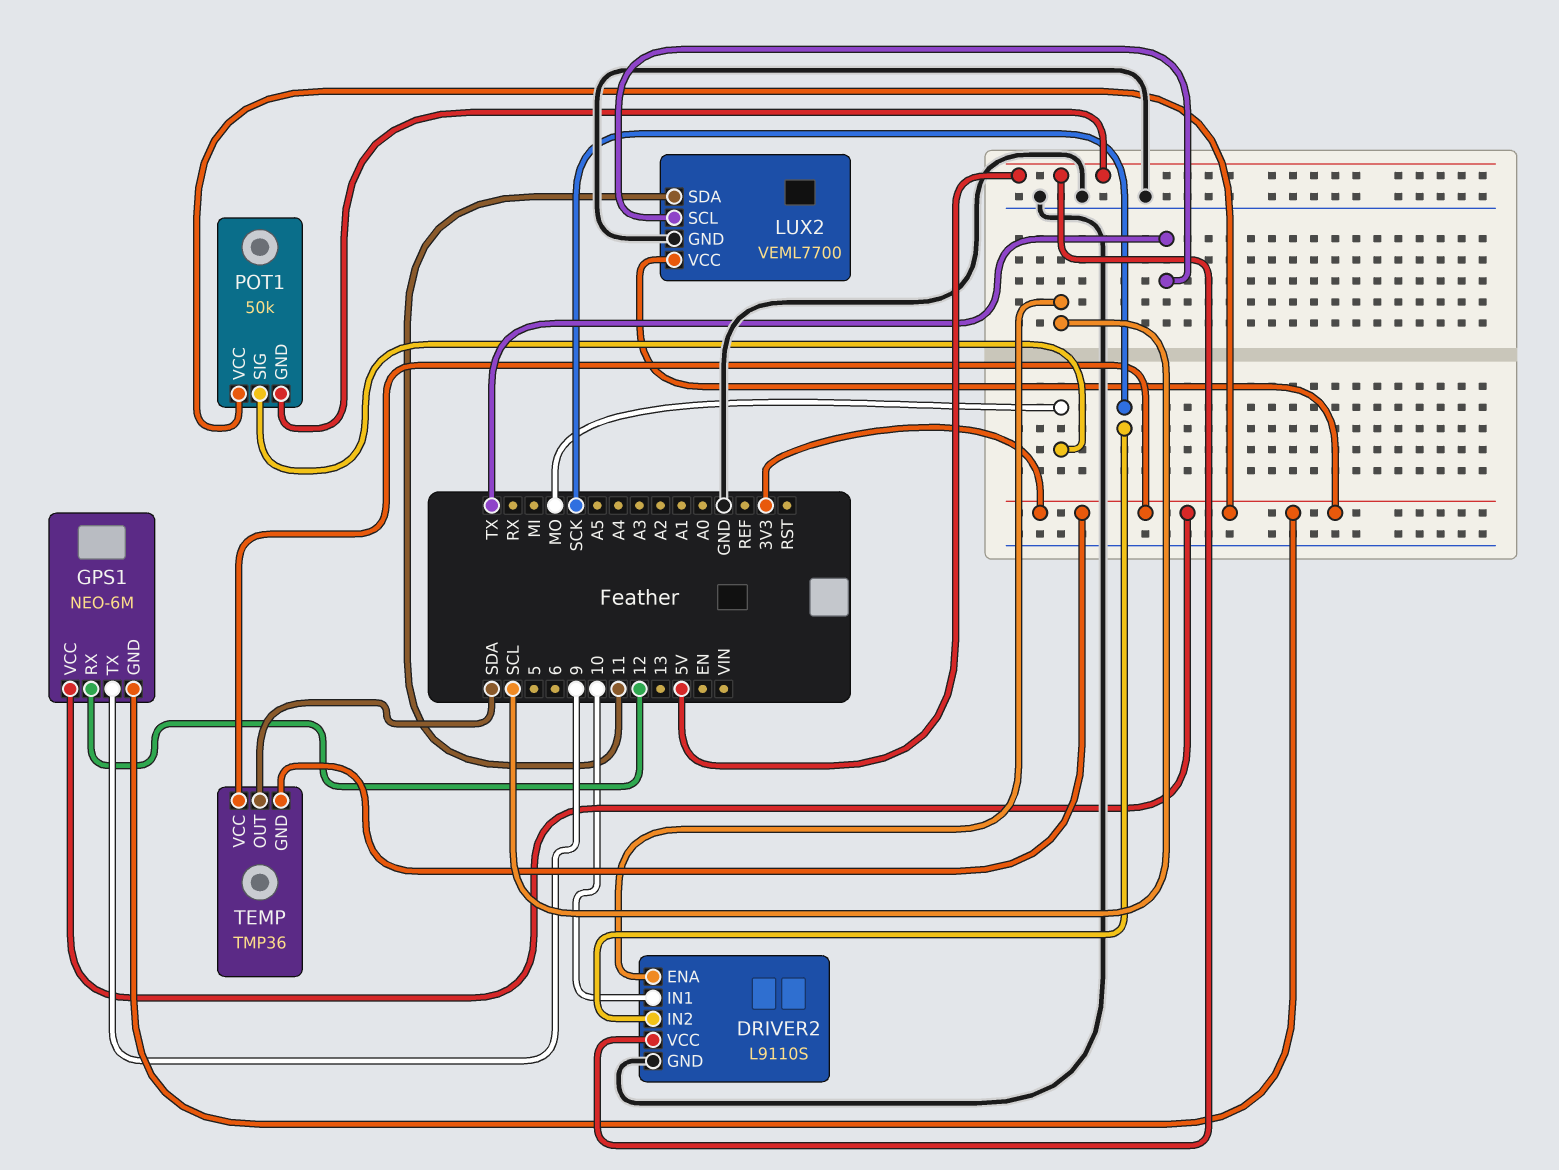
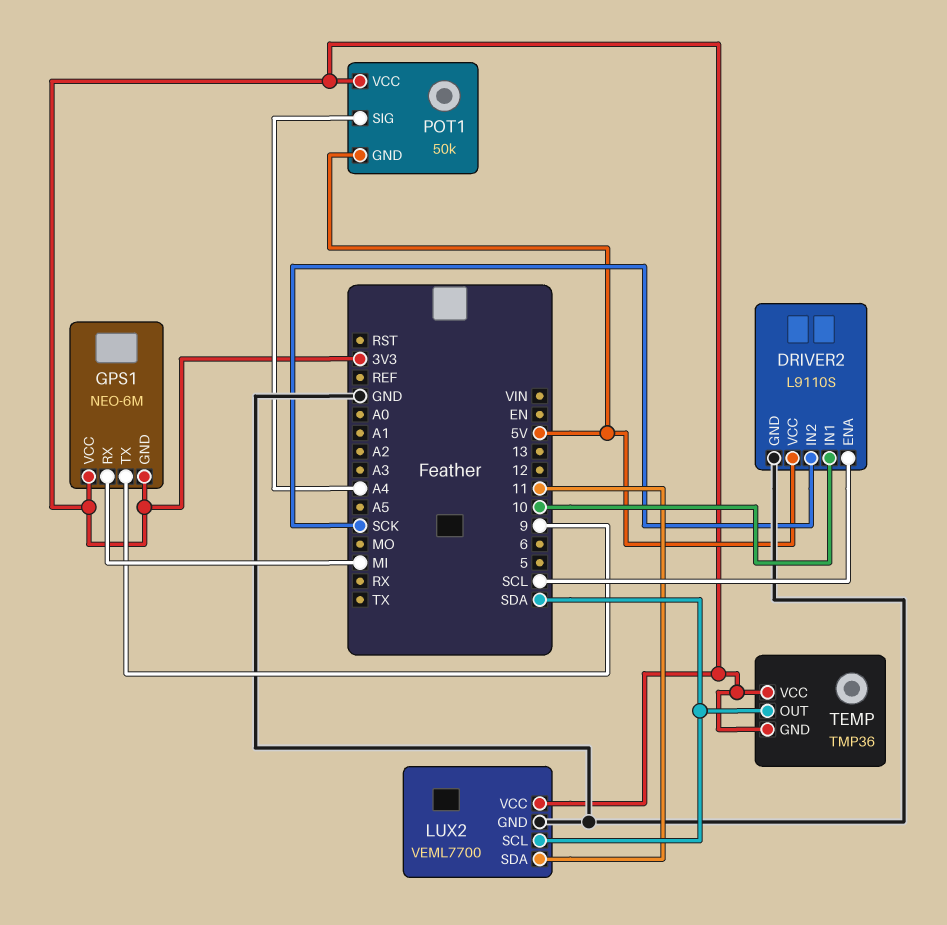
GPS1 pin RX: 12 -> MI
LUX2 pin SCL: TX -> SDA
POT1 pin SIG: MO -> A4

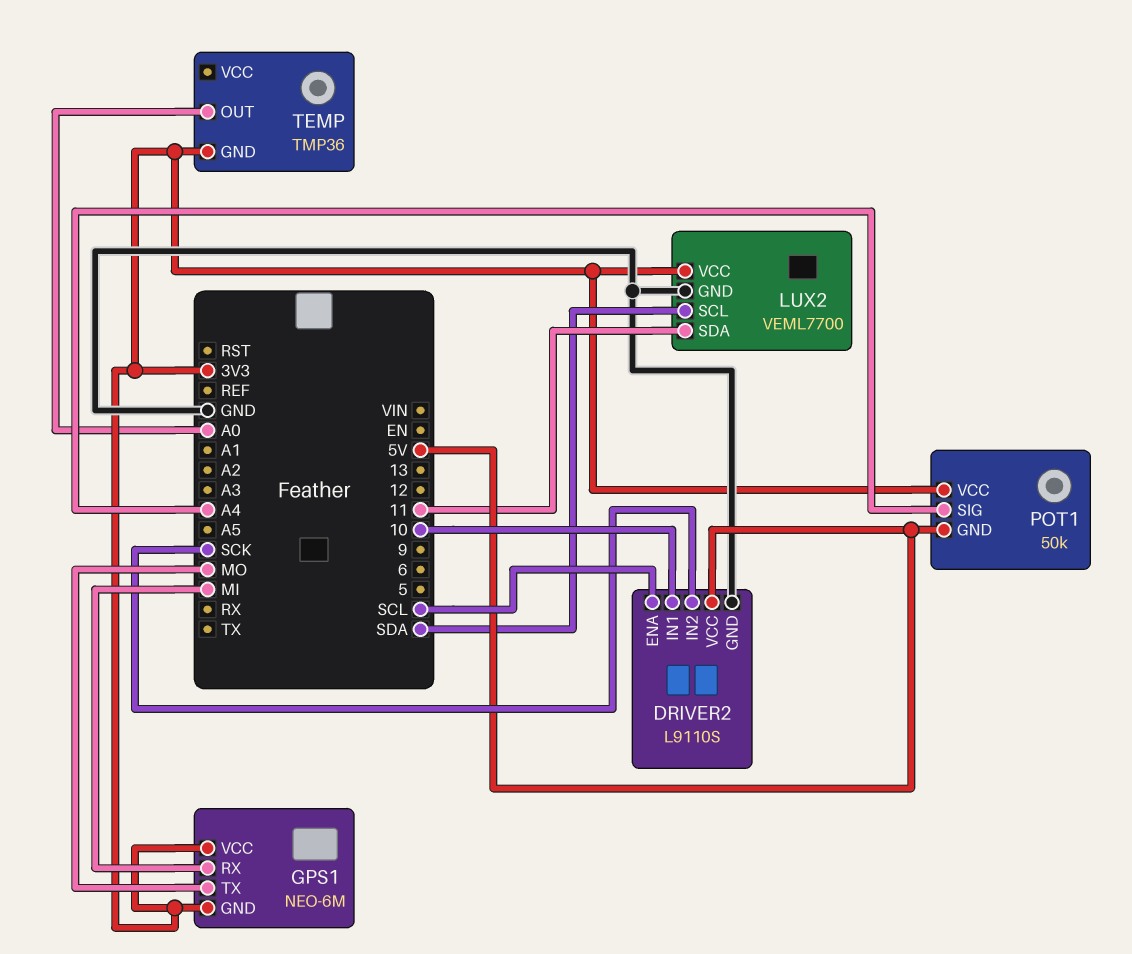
GPS1 pin TX: 9 -> MO
TEMP pin OUT: SDA -> A0
TEMP pin VCC: 3V3 -> none

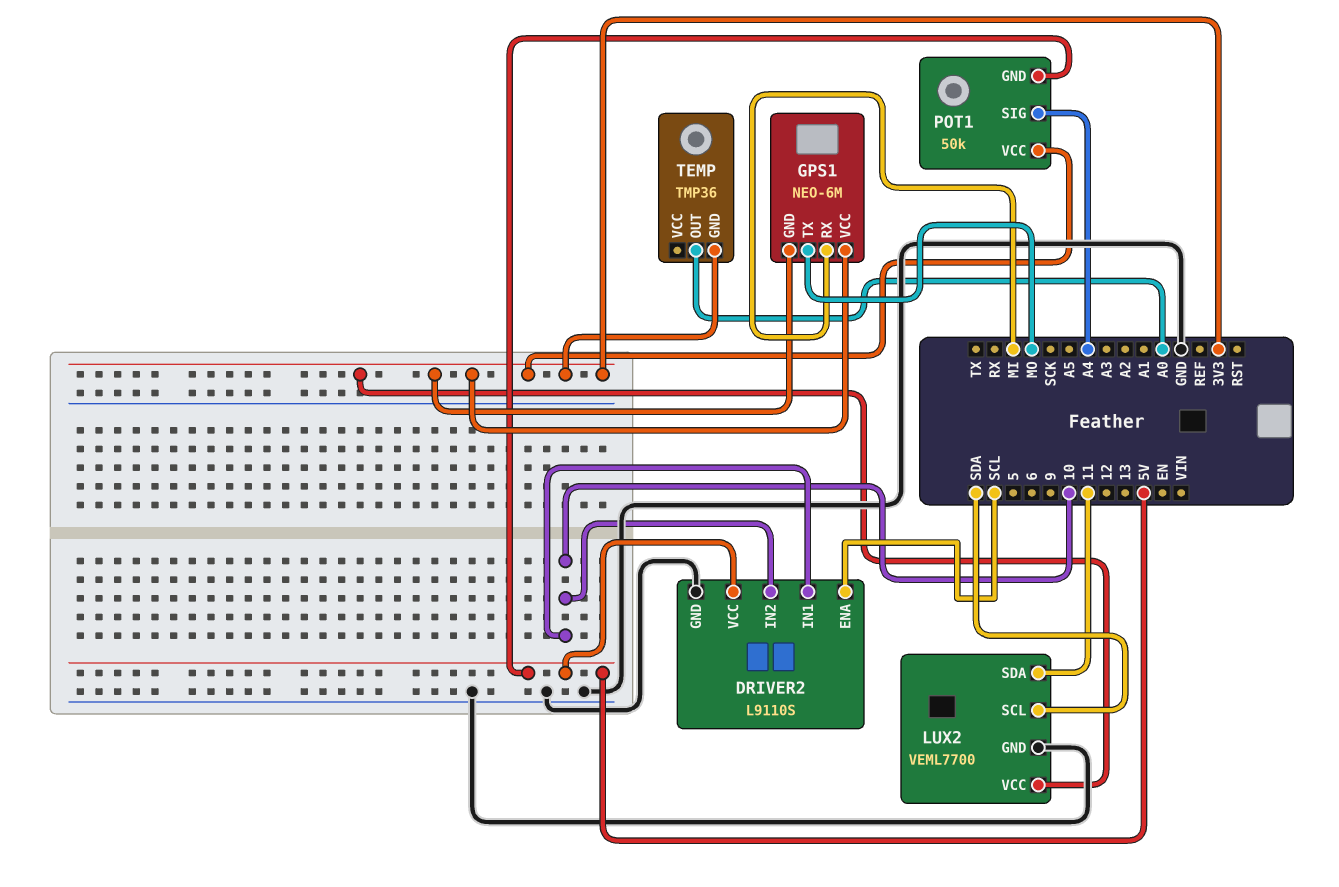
DRIVER2 pin IN2: SCK -> 10

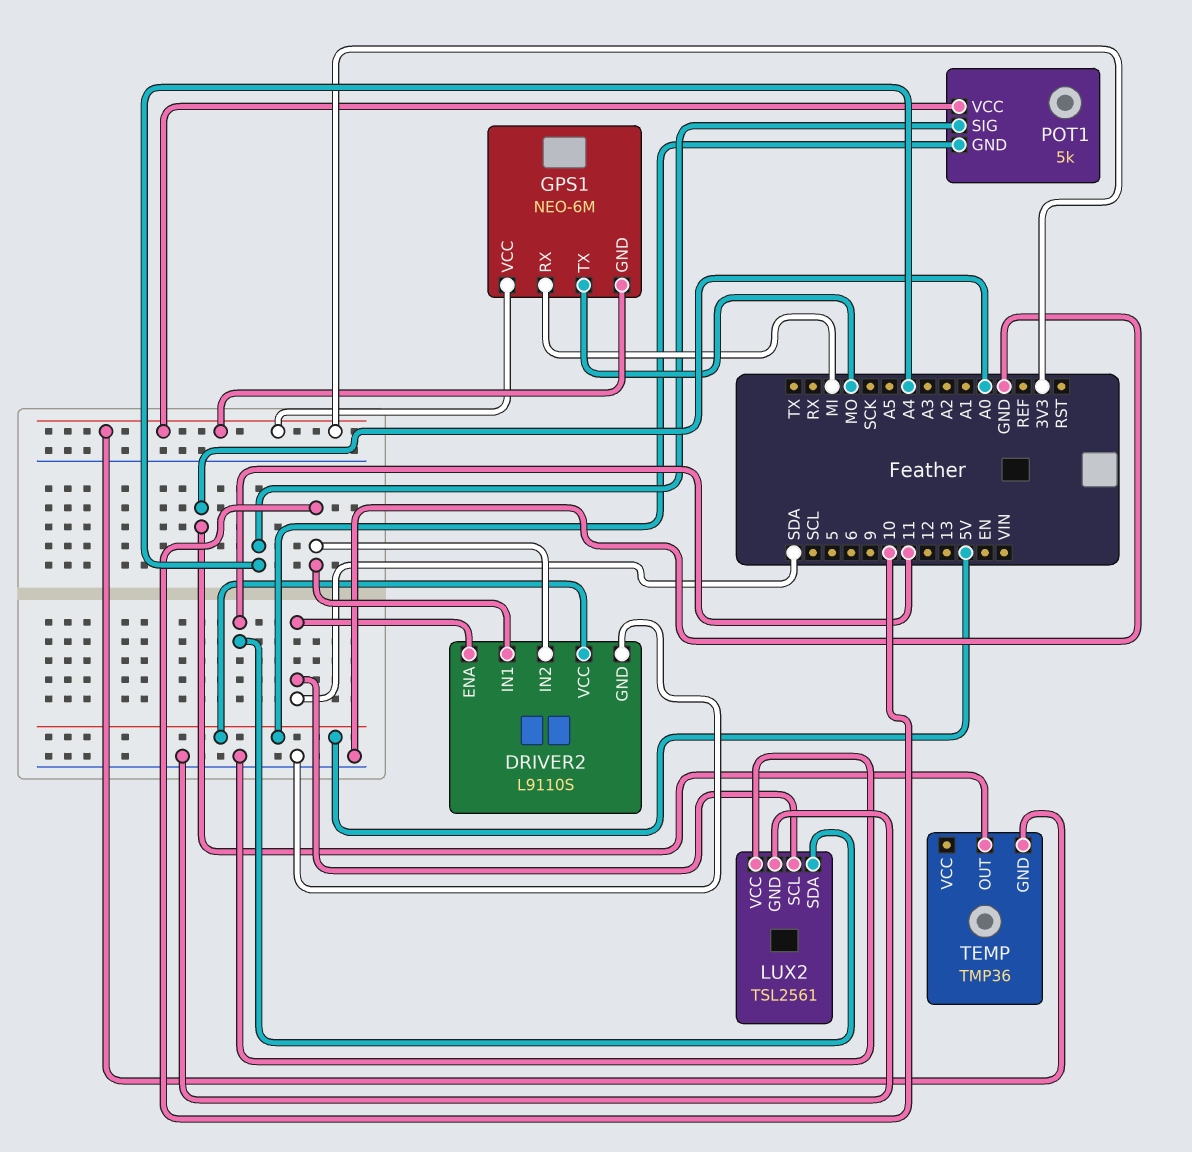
DRIVER2 pin ENA: SCL -> SDA
LUX2: VEML7700 -> TSL2561
LUX2 pin VCC: 3V3 -> GND
POT1: 50k -> 5k

